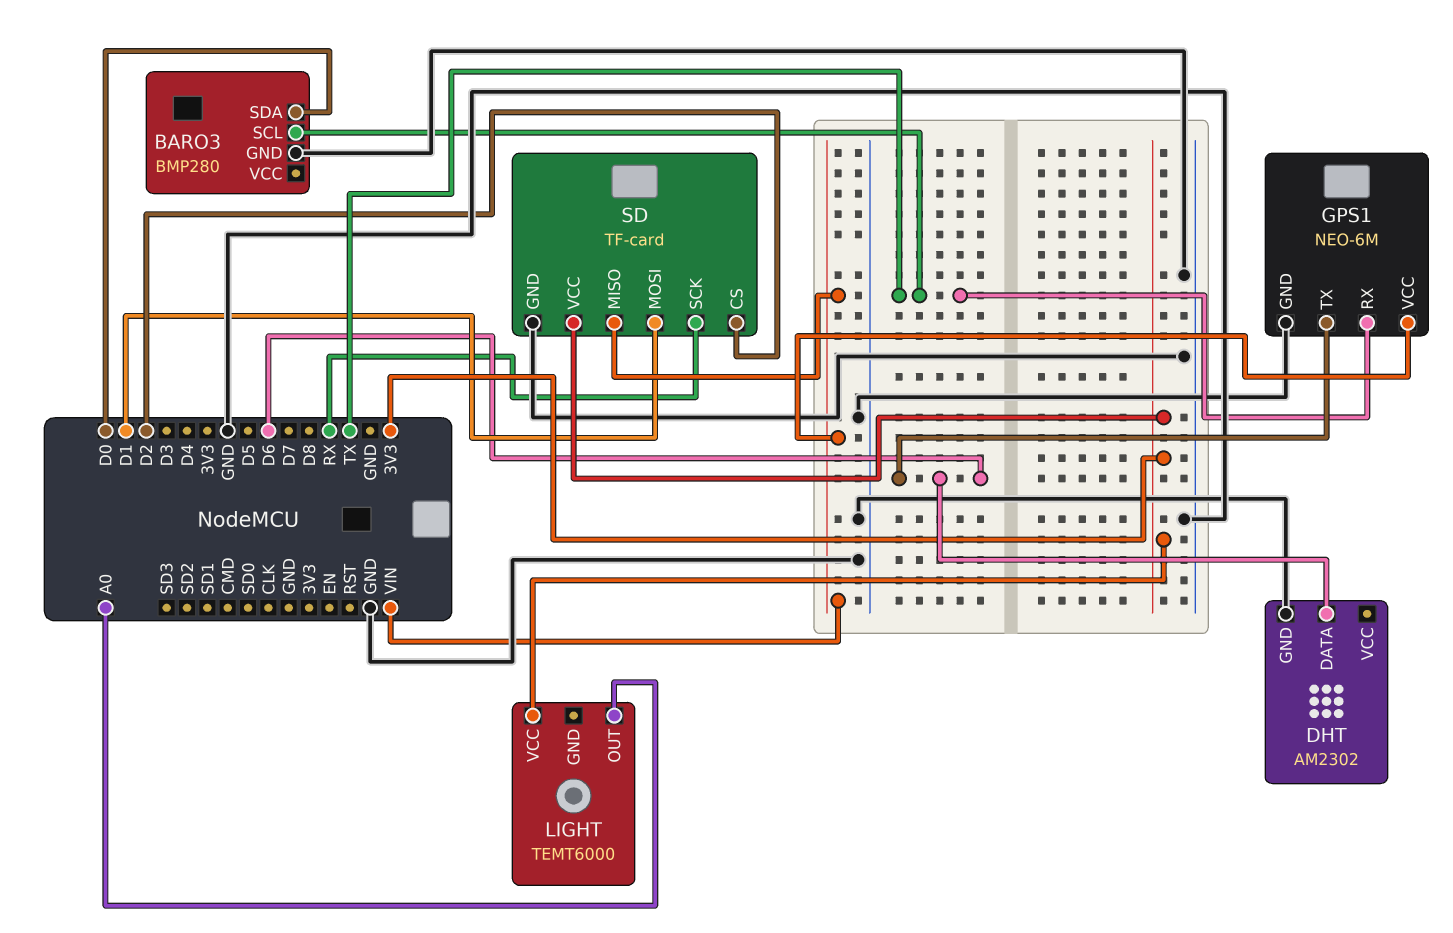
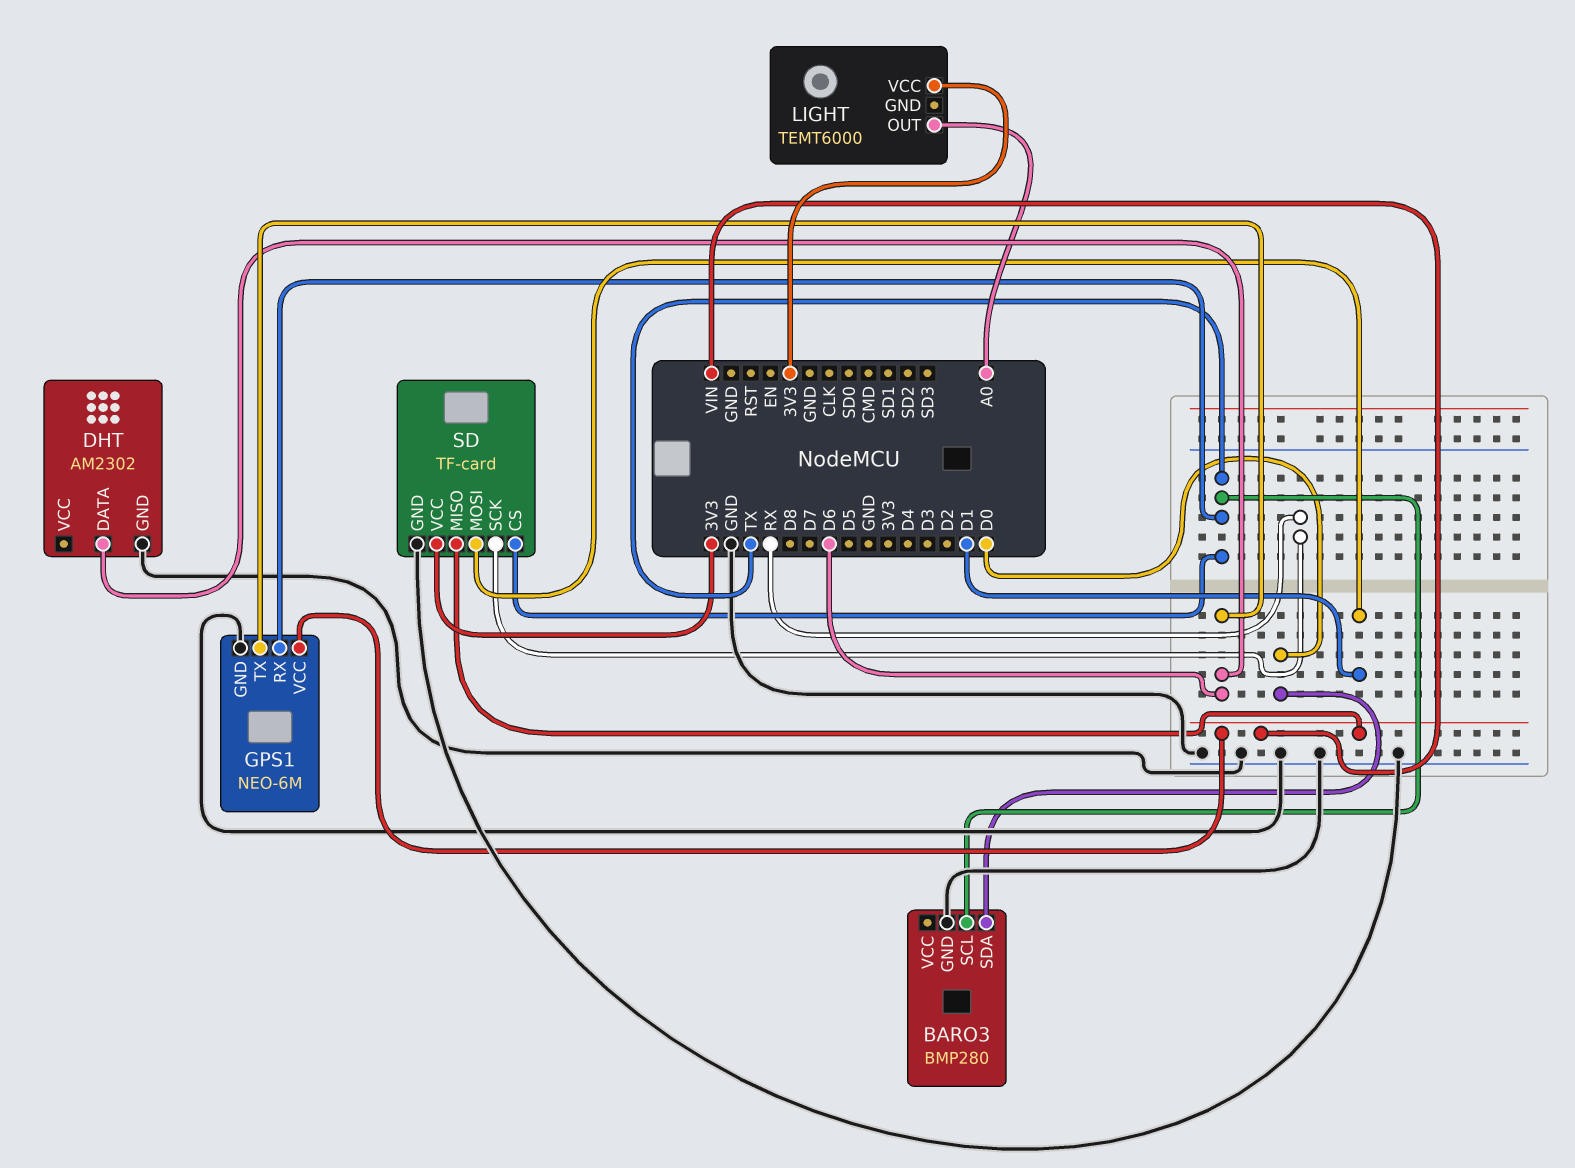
SD pin CS: D2 -> TX

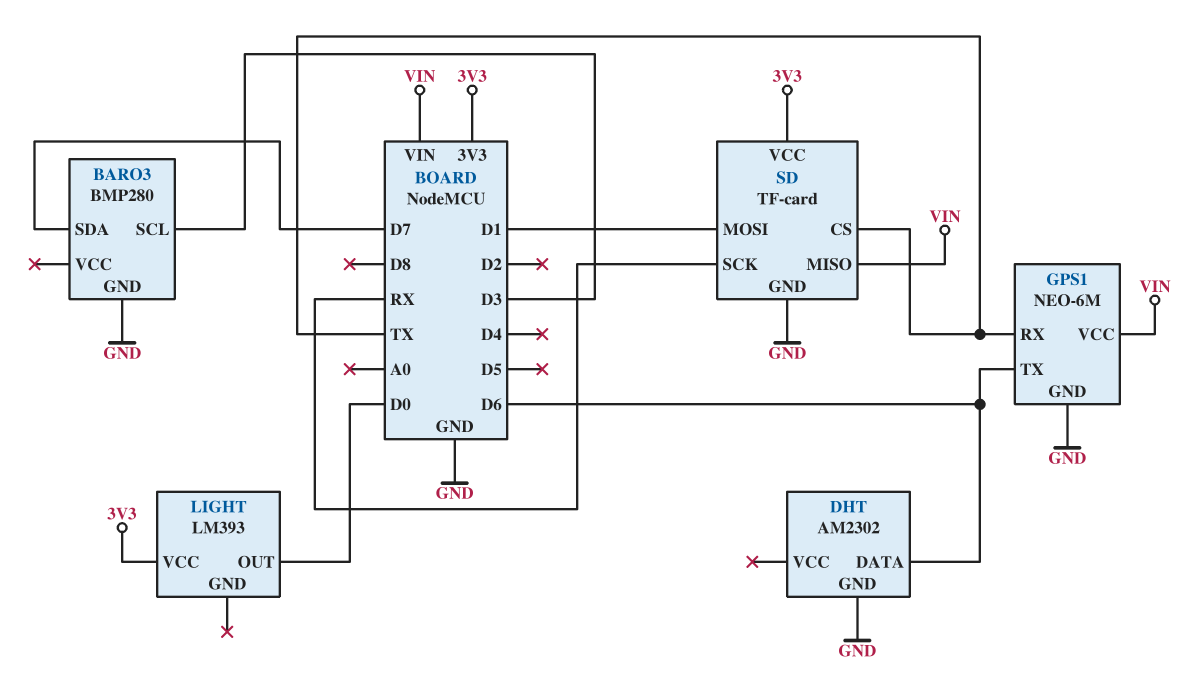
BARO3 pin SCL: TX -> D3
BARO3 pin SDA: D0 -> D7
LIGHT: TEMT6000 -> LM393
LIGHT pin OUT: A0 -> D0

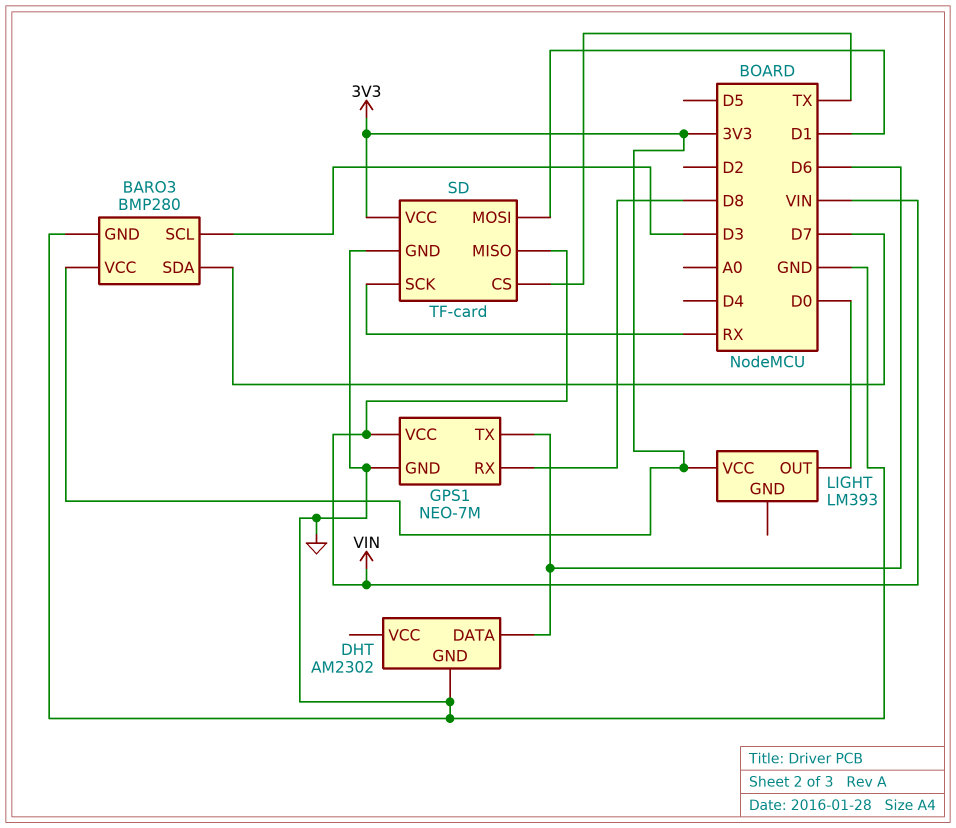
BARO3 pin VCC: none -> 3V3
GPS1: NEO-6M -> NEO-7M
GPS1 pin RX: TX -> D8

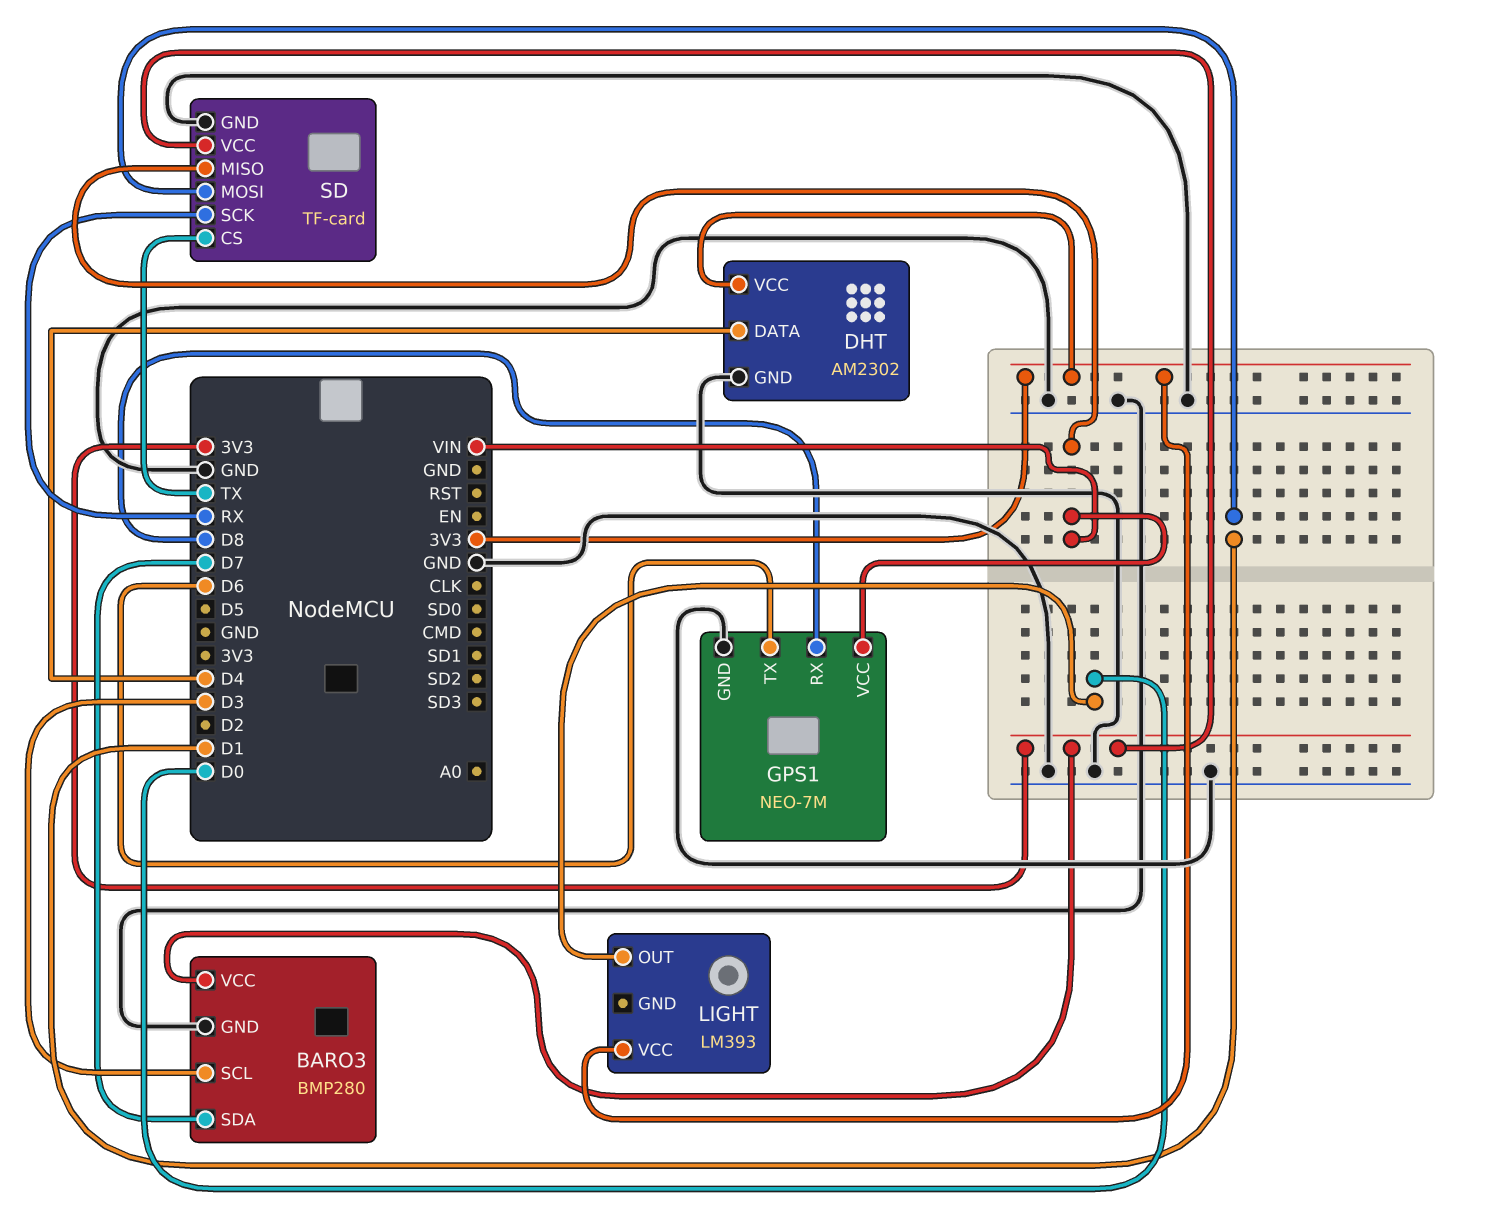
DHT pin DATA: D6 -> D4
DHT pin VCC: none -> 3V3

